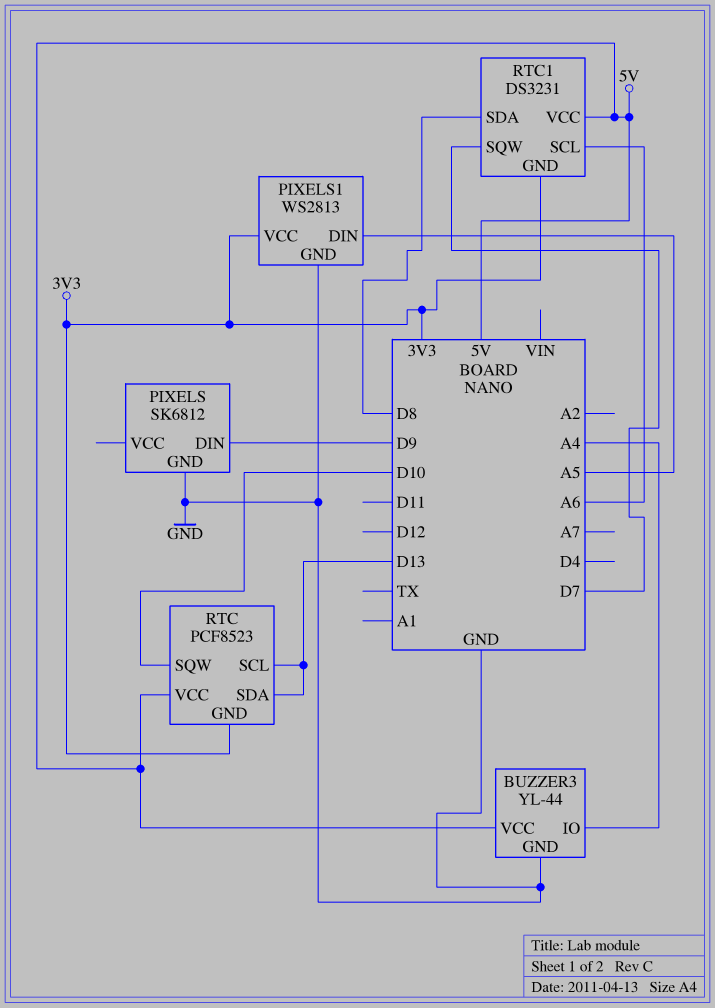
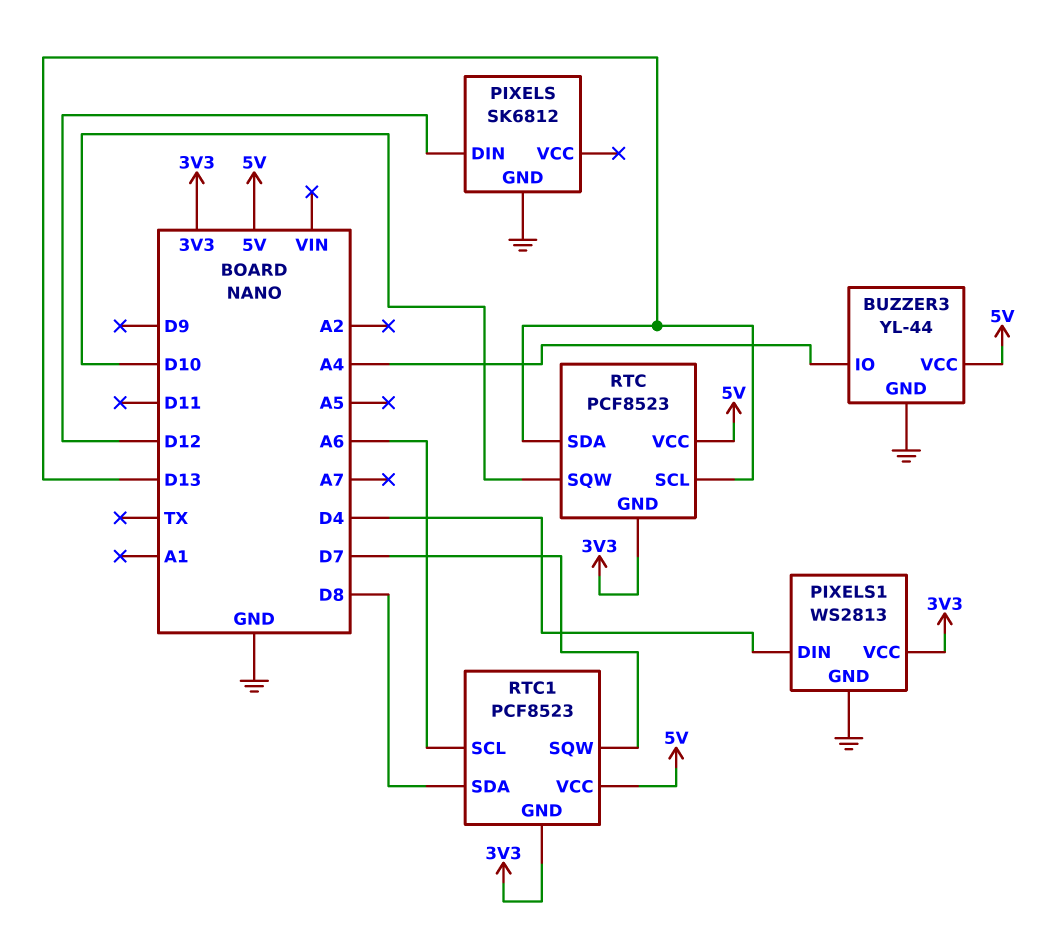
PIXELS pin DIN: D9 -> D12
PIXELS1 pin DIN: A5 -> D4
RTC1: DS3231 -> PCF8523

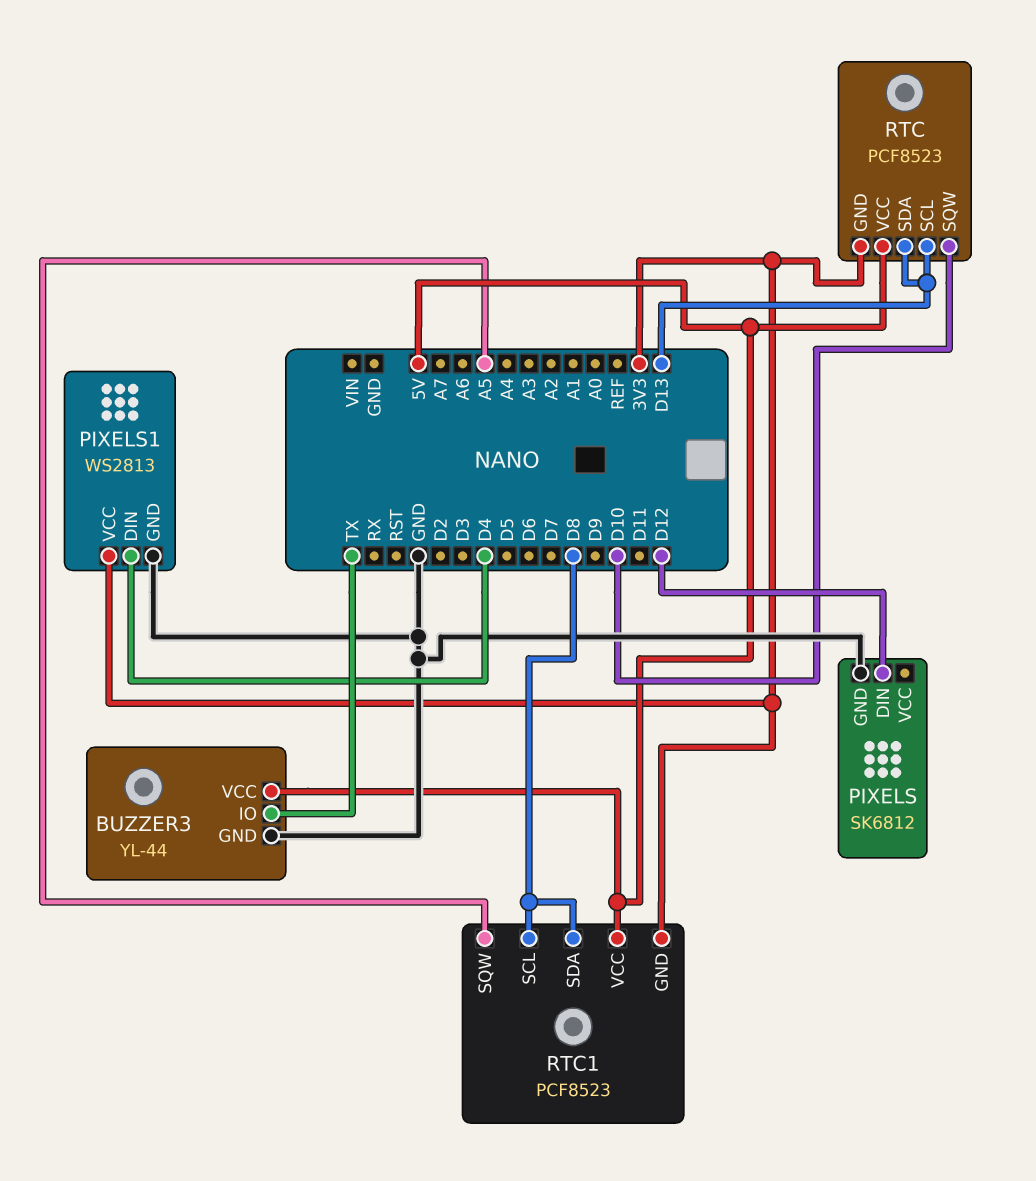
BUZZER3 pin IO: A4 -> TX
RTC1 pin SCL: A6 -> D8
RTC1 pin SQW: D7 -> A5

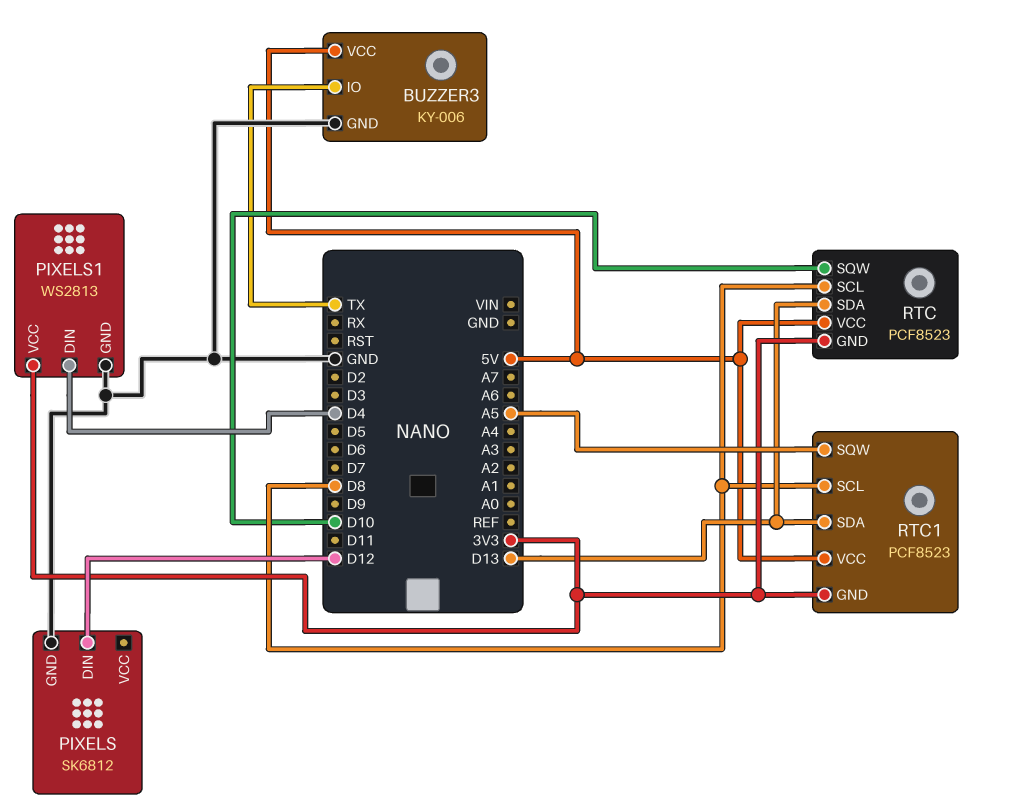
BUZZER3: YL-44 -> KY-006
RTC pin SCL: D13 -> D8
RTC1 pin SDA: D8 -> D13

